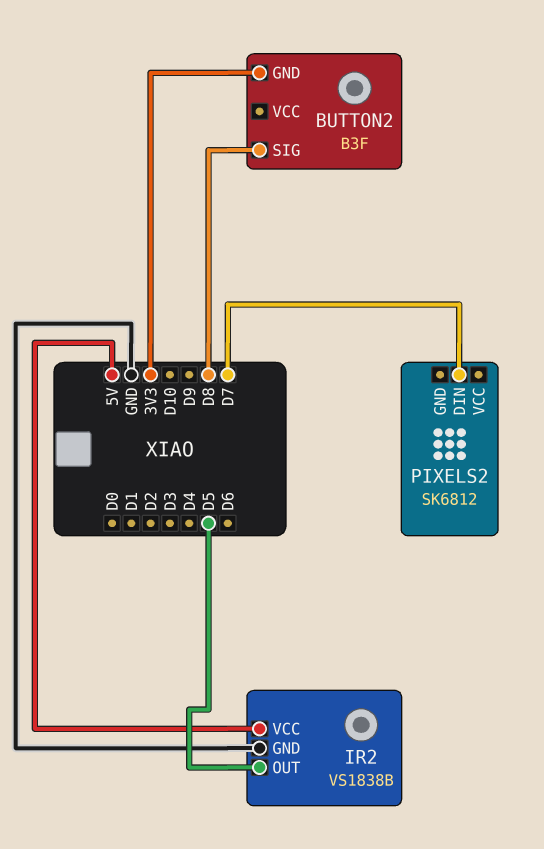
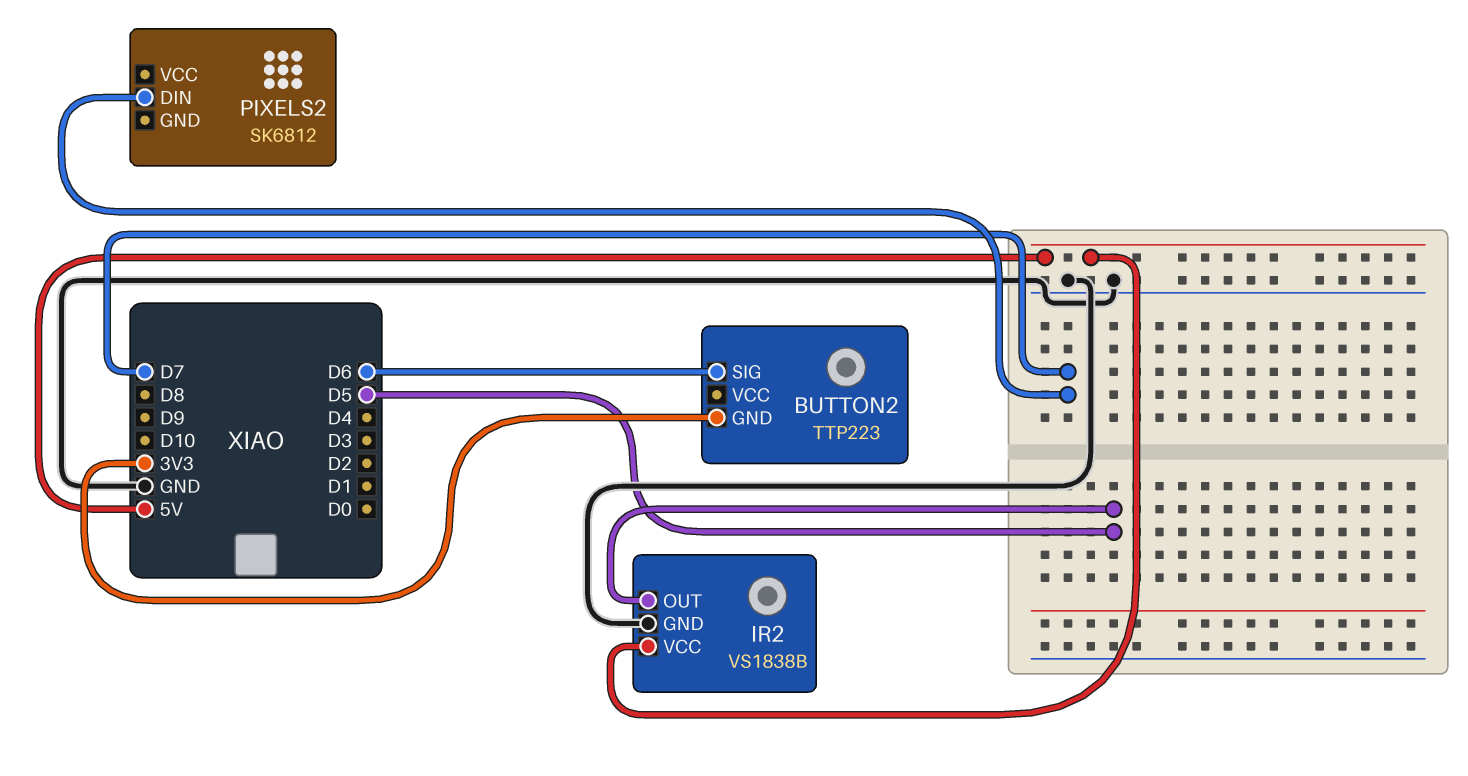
BUTTON2: B3F -> TTP223
BUTTON2 pin SIG: D8 -> D6

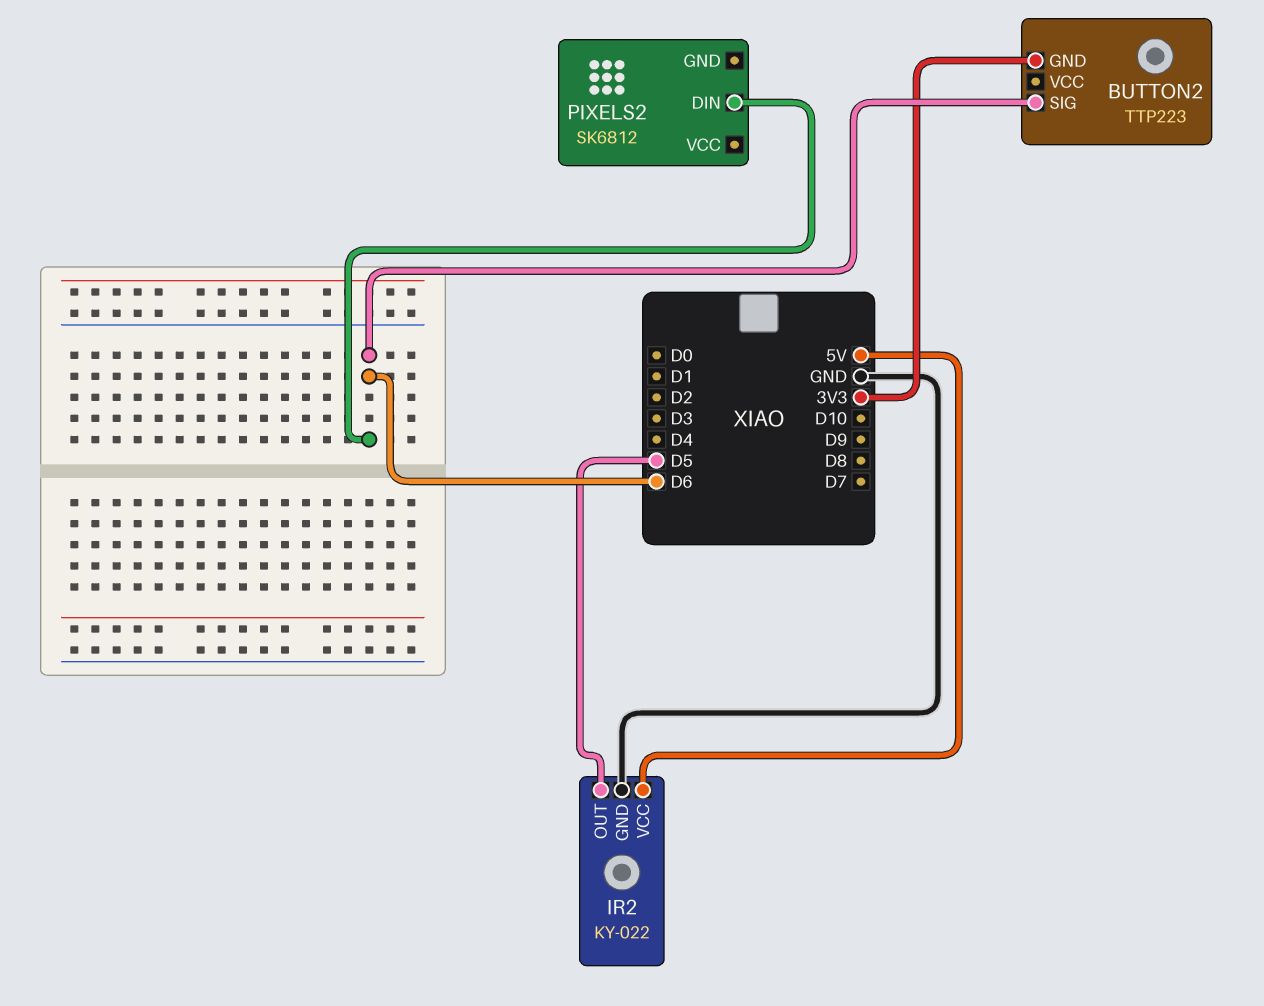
IR2: VS1838B -> KY-022
PIXELS2 pin DIN: D7 -> D6

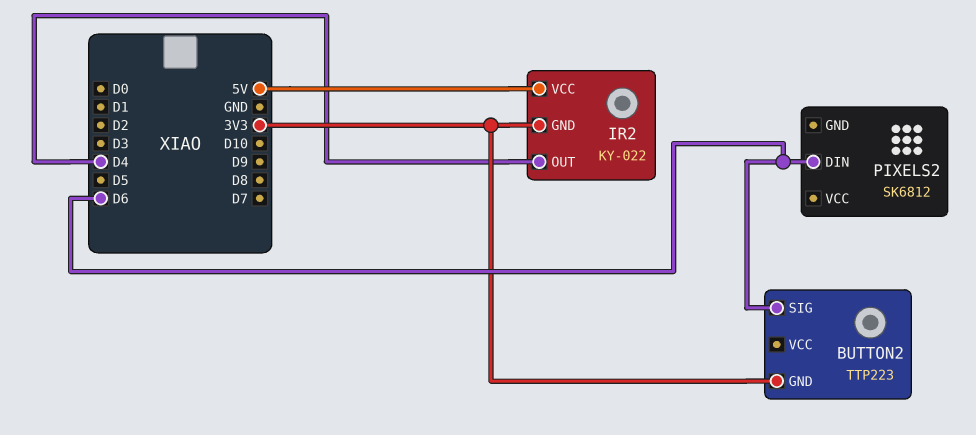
IR2 pin GND: GND -> 3V3
IR2 pin OUT: D5 -> D4

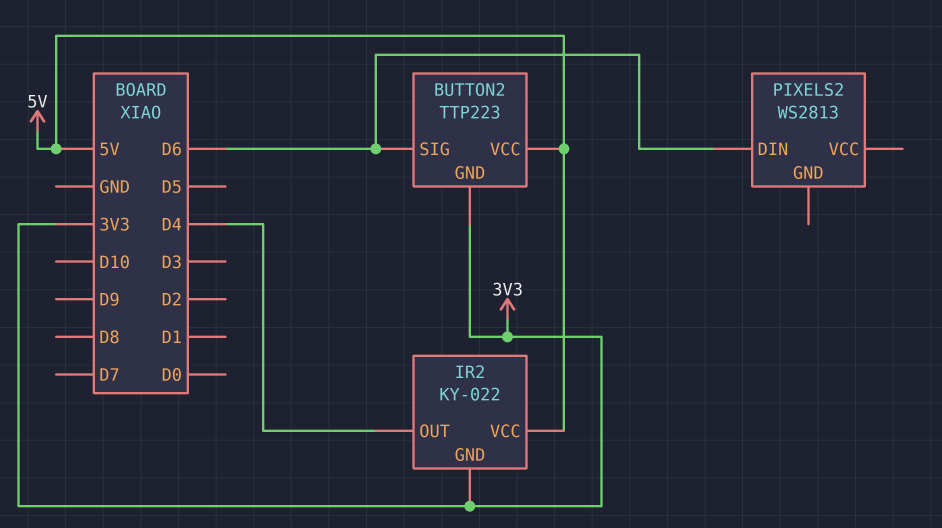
BUTTON2 pin VCC: none -> 5V
PIXELS2: SK6812 -> WS2813

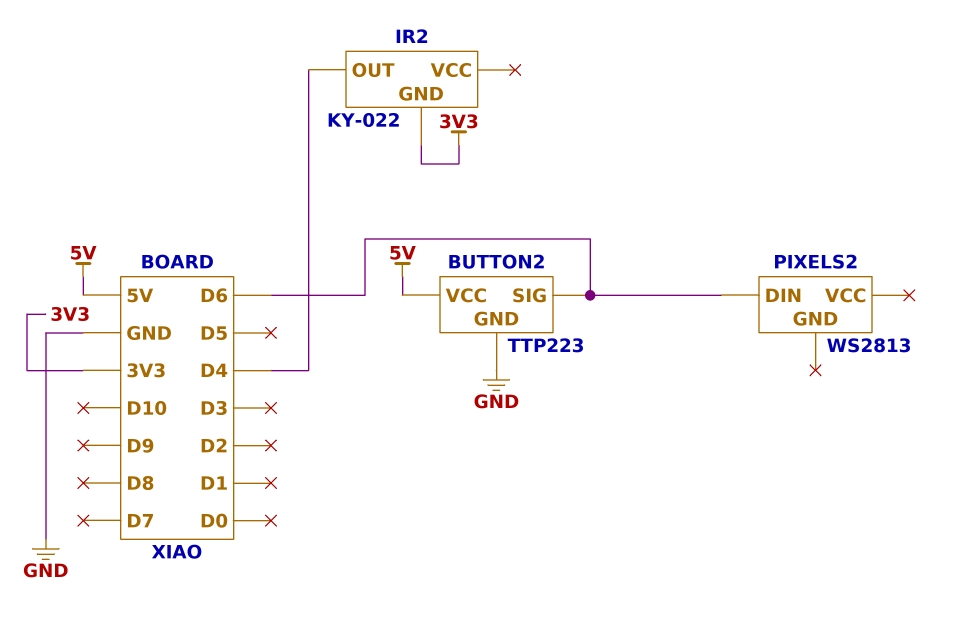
BUTTON2 pin GND: 3V3 -> GND
IR2 pin VCC: 5V -> none

